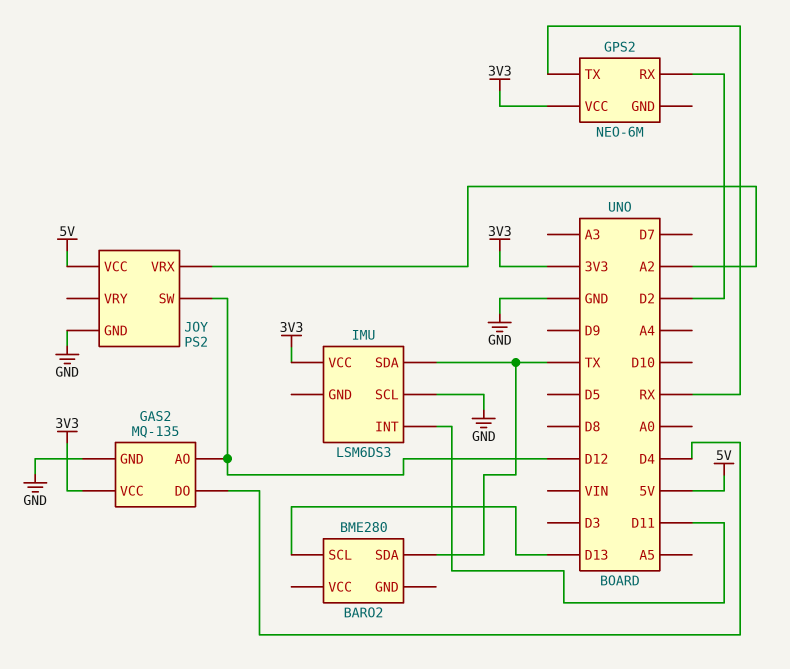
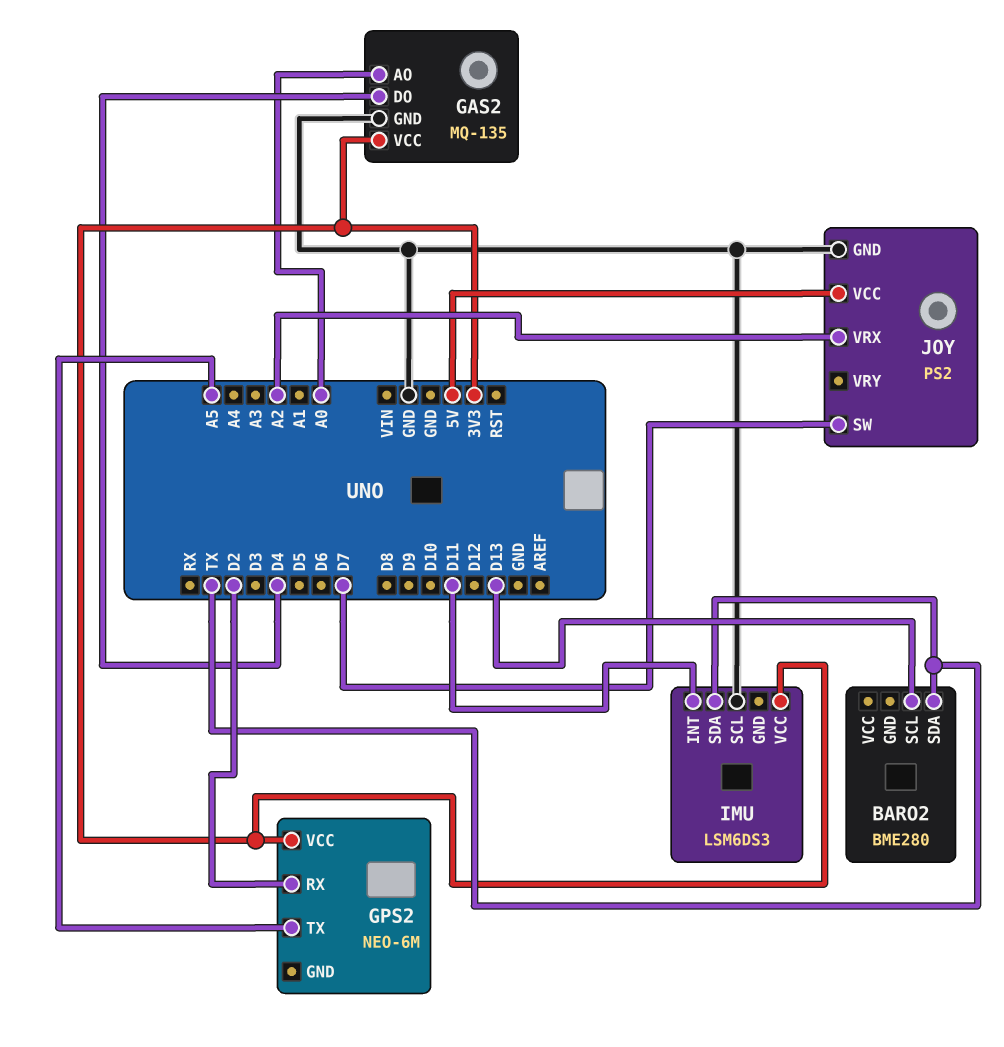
GAS2 pin AO: D12 -> A0
GPS2 pin TX: RX -> A5
JOY pin SW: D12 -> D7

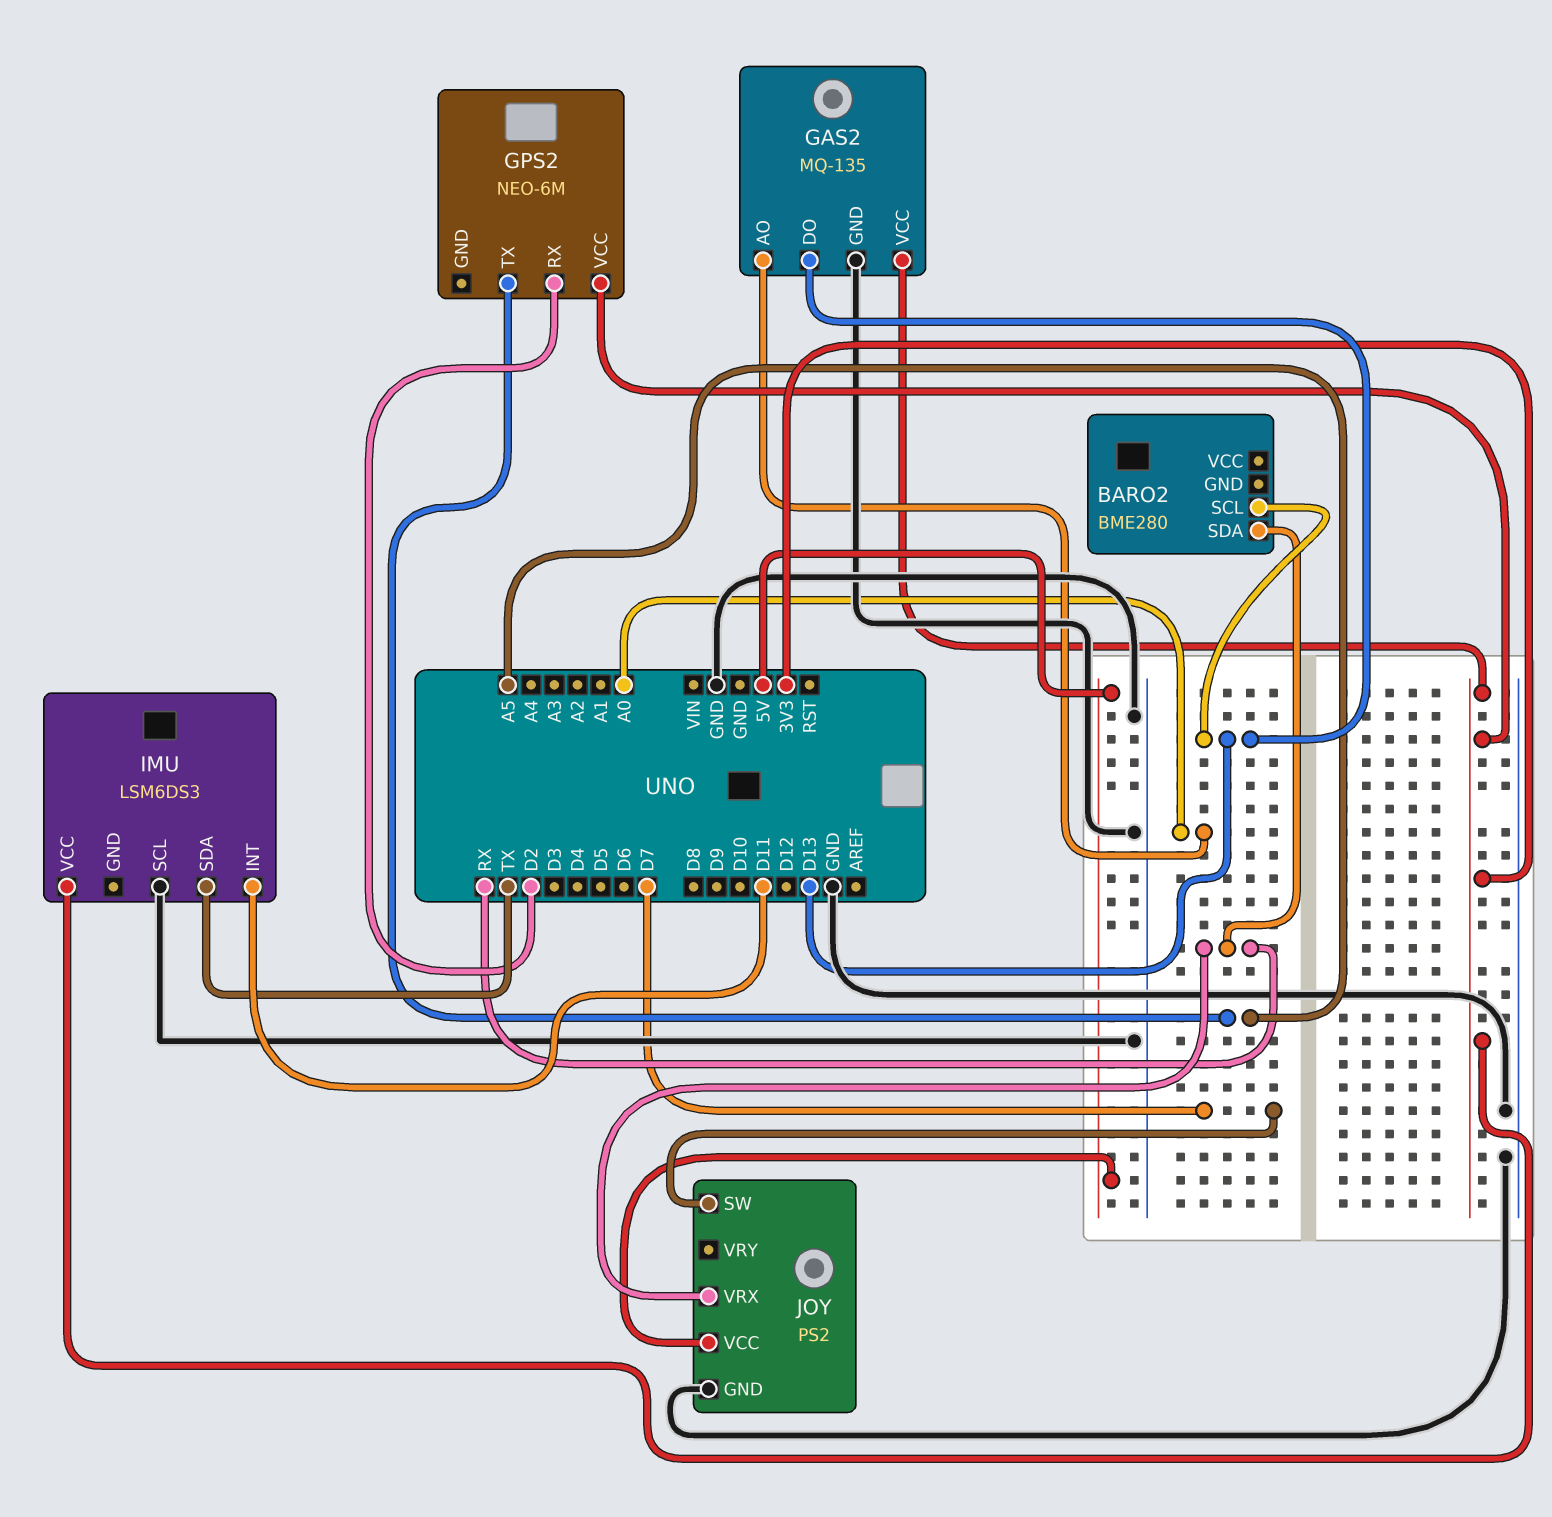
BARO2 pin SDA: TX -> RX
GAS2 pin DO: D4 -> D13
JOY pin VRX: A2 -> RX

